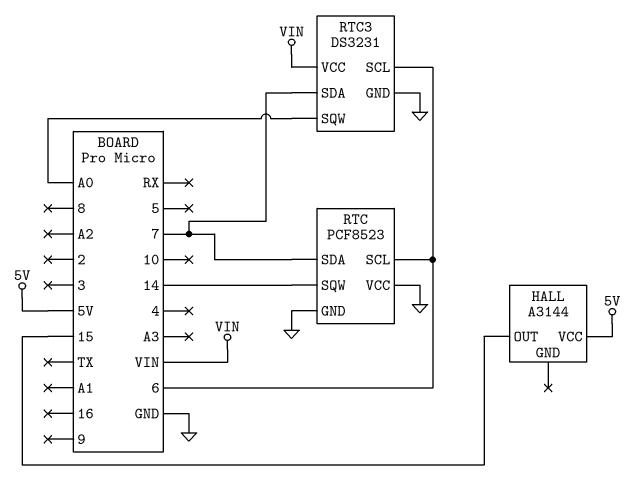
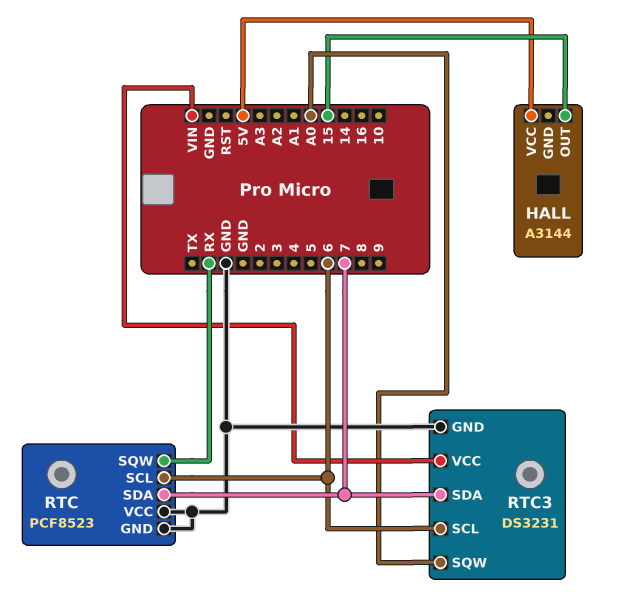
RTC pin SQW: 14 -> RX

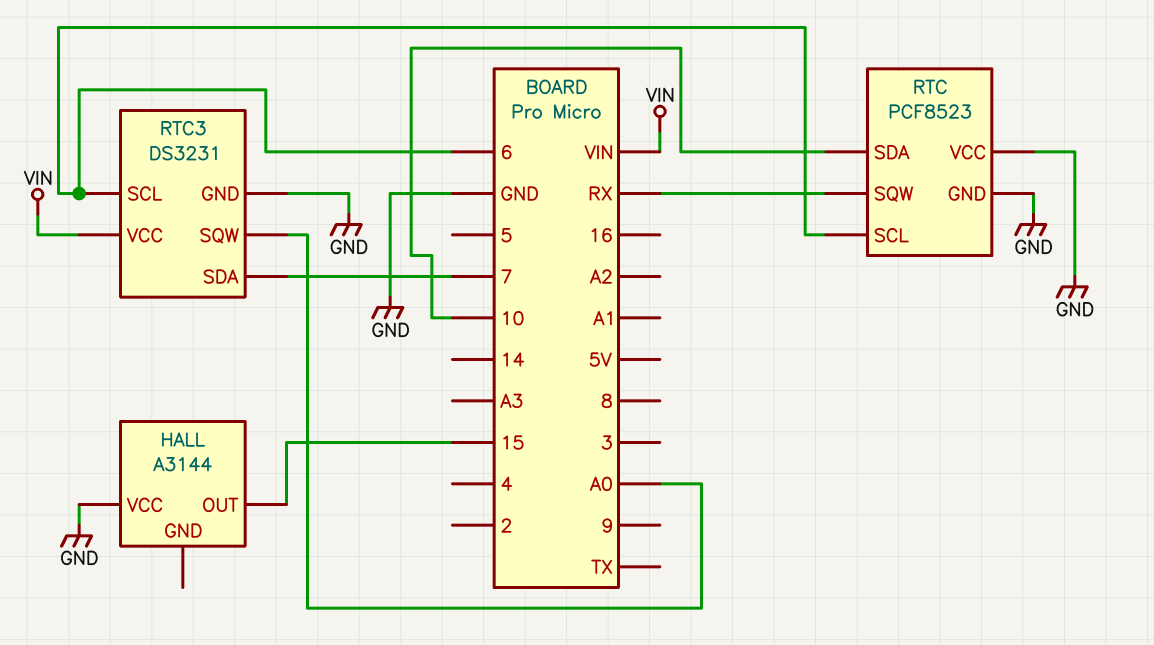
HALL pin VCC: 5V -> GND
RTC pin SDA: 7 -> 10

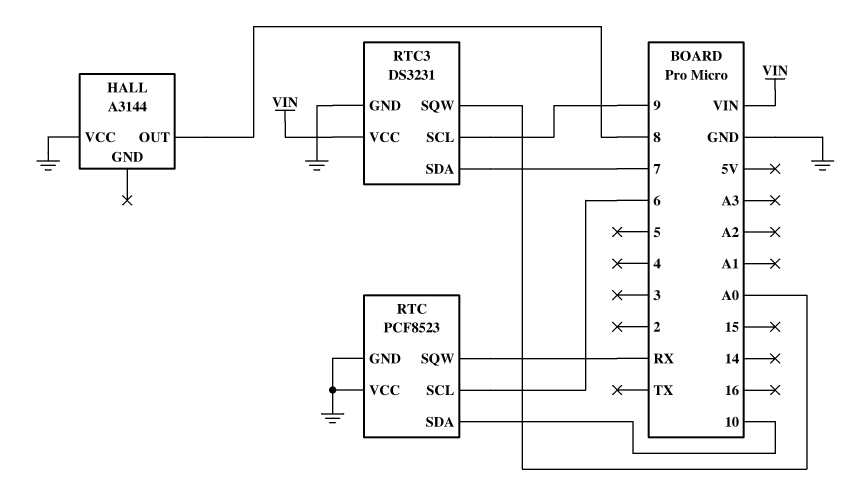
HALL pin OUT: 15 -> 8
RTC3 pin SCL: 6 -> 9

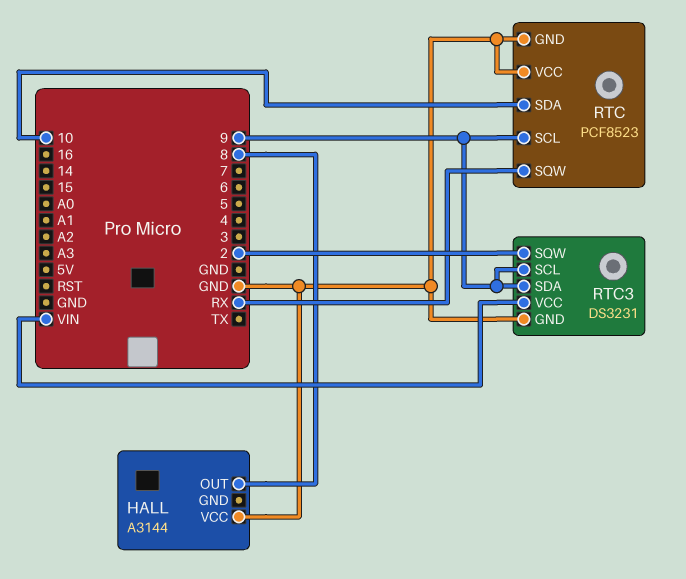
RTC pin SCL: 6 -> 9
RTC3 pin SDA: 7 -> 9
RTC3 pin SQW: A0 -> 2

